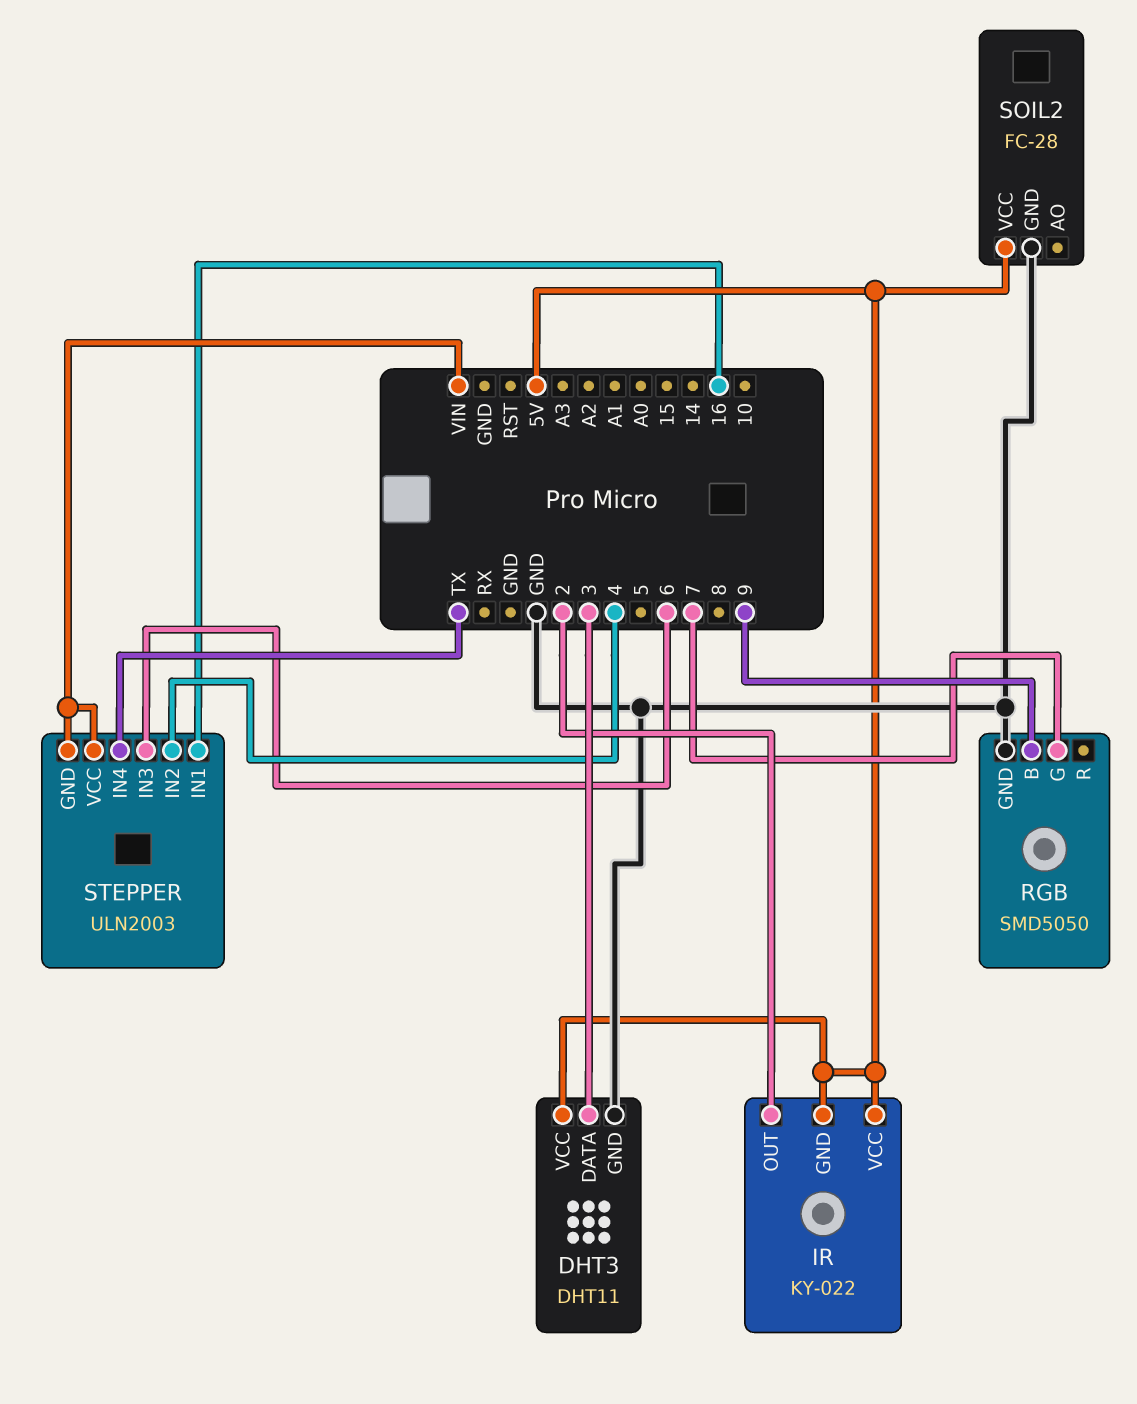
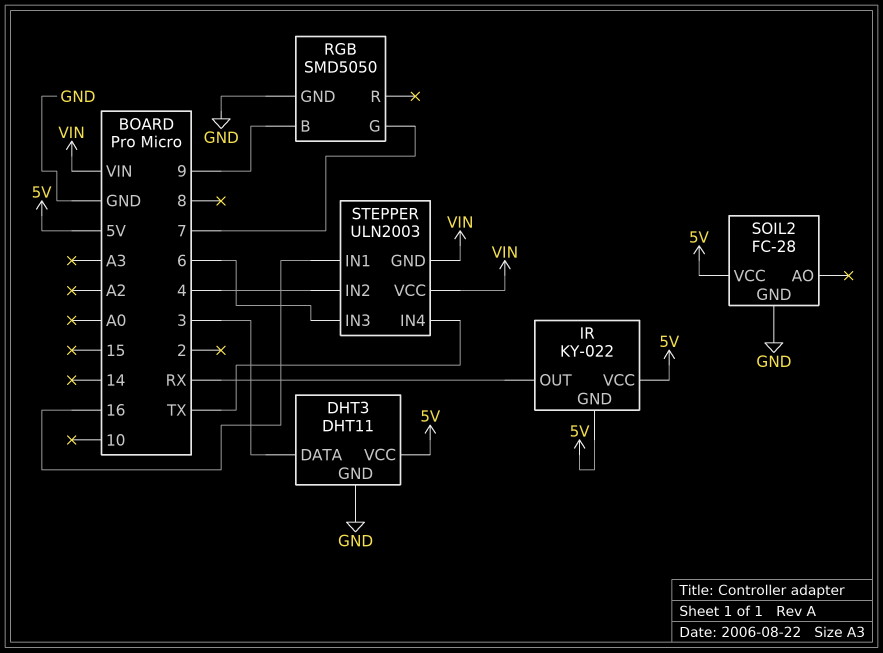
IR pin OUT: 2 -> RX

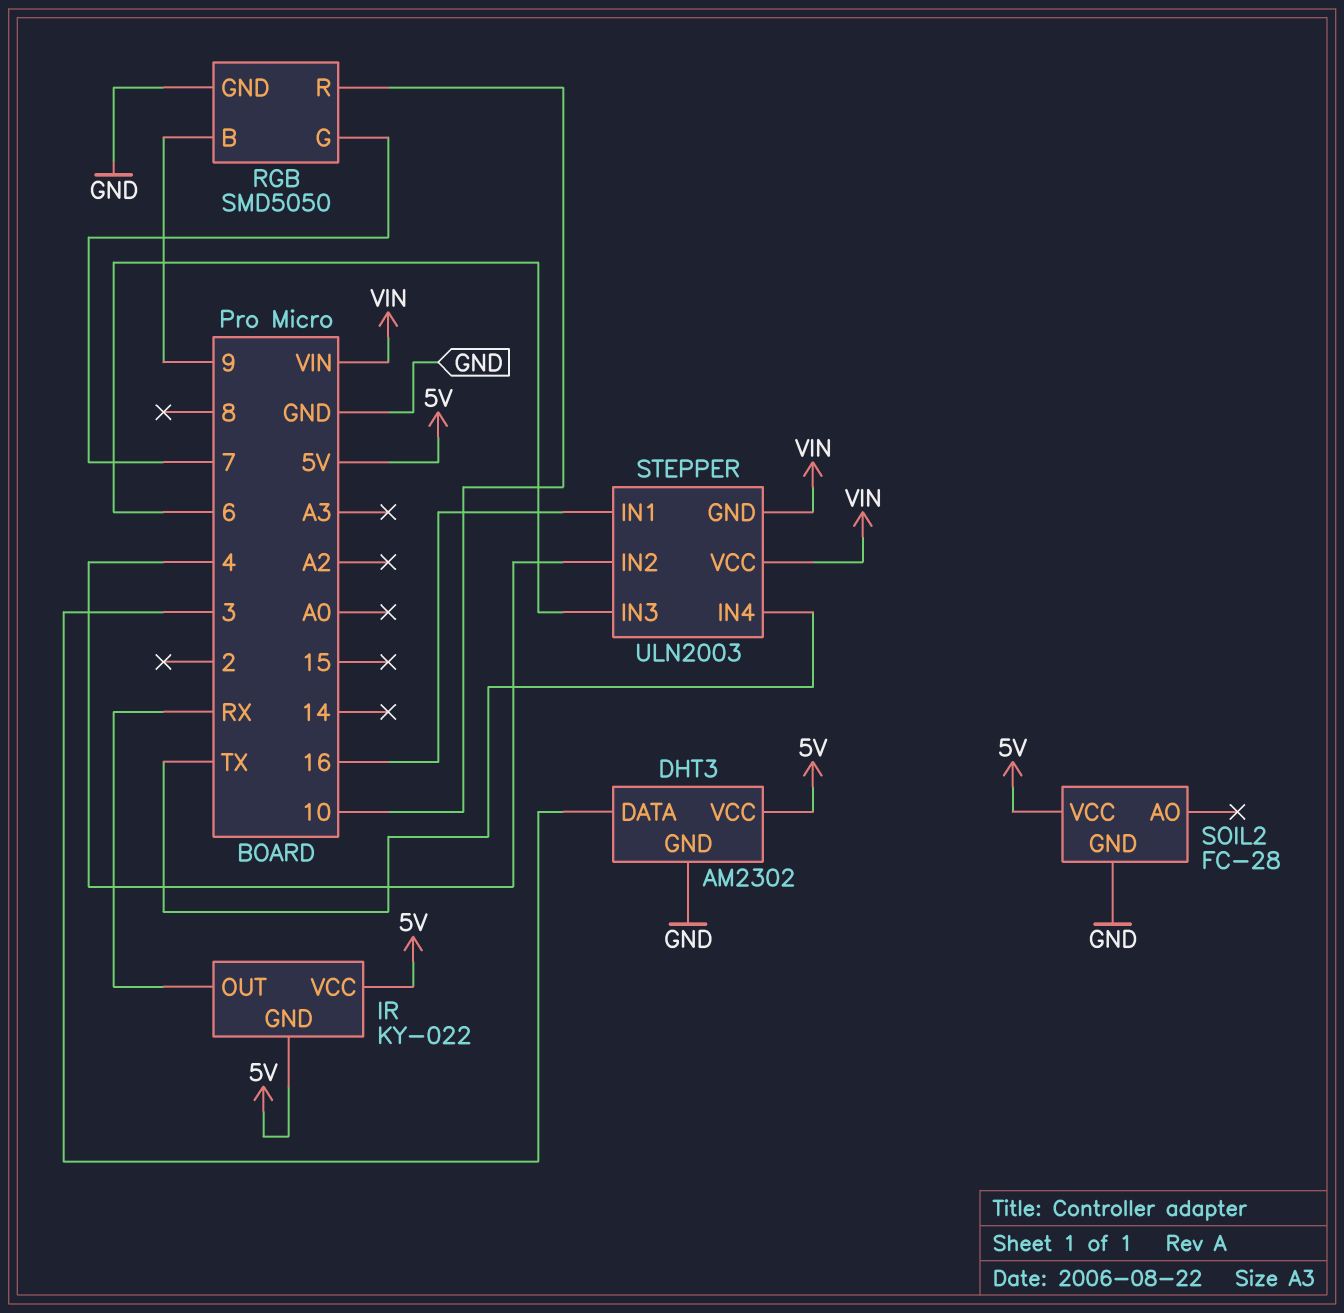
DHT3: DHT11 -> AM2302
RGB pin R: none -> 10

